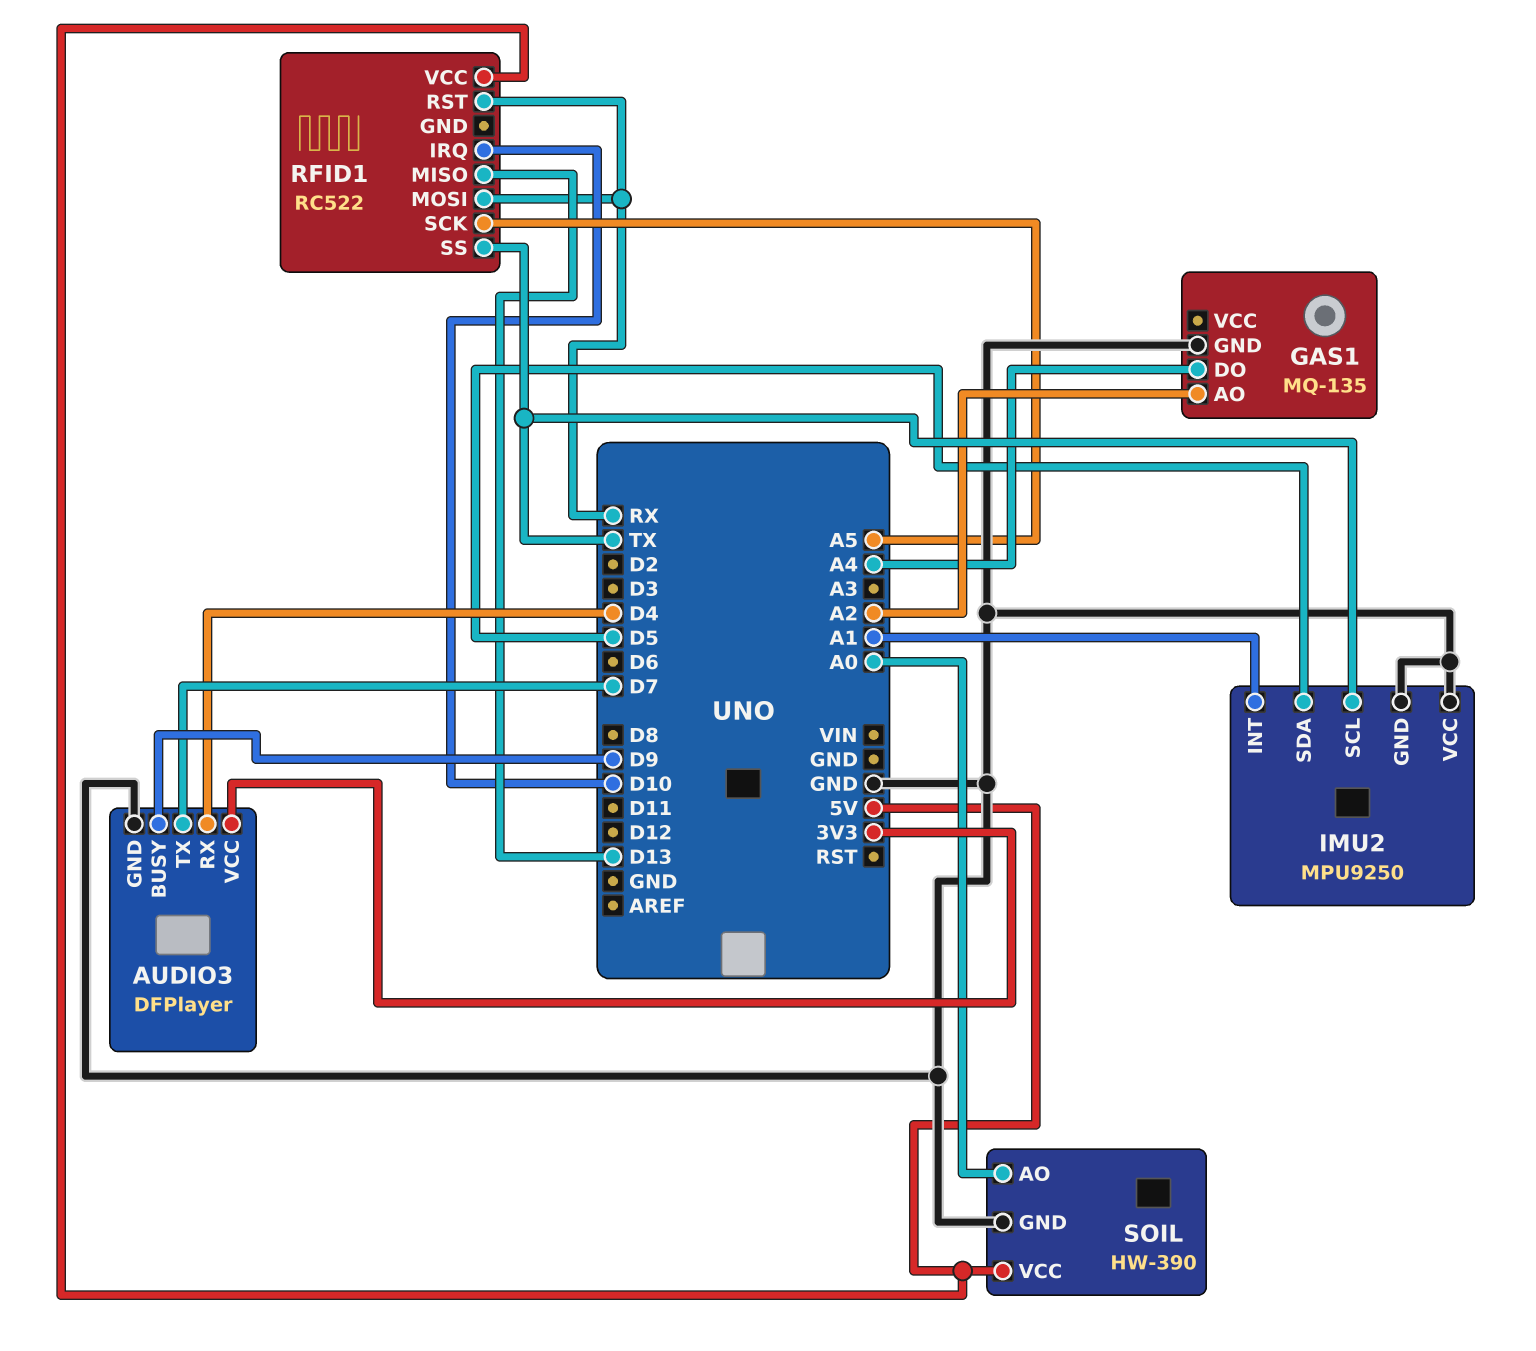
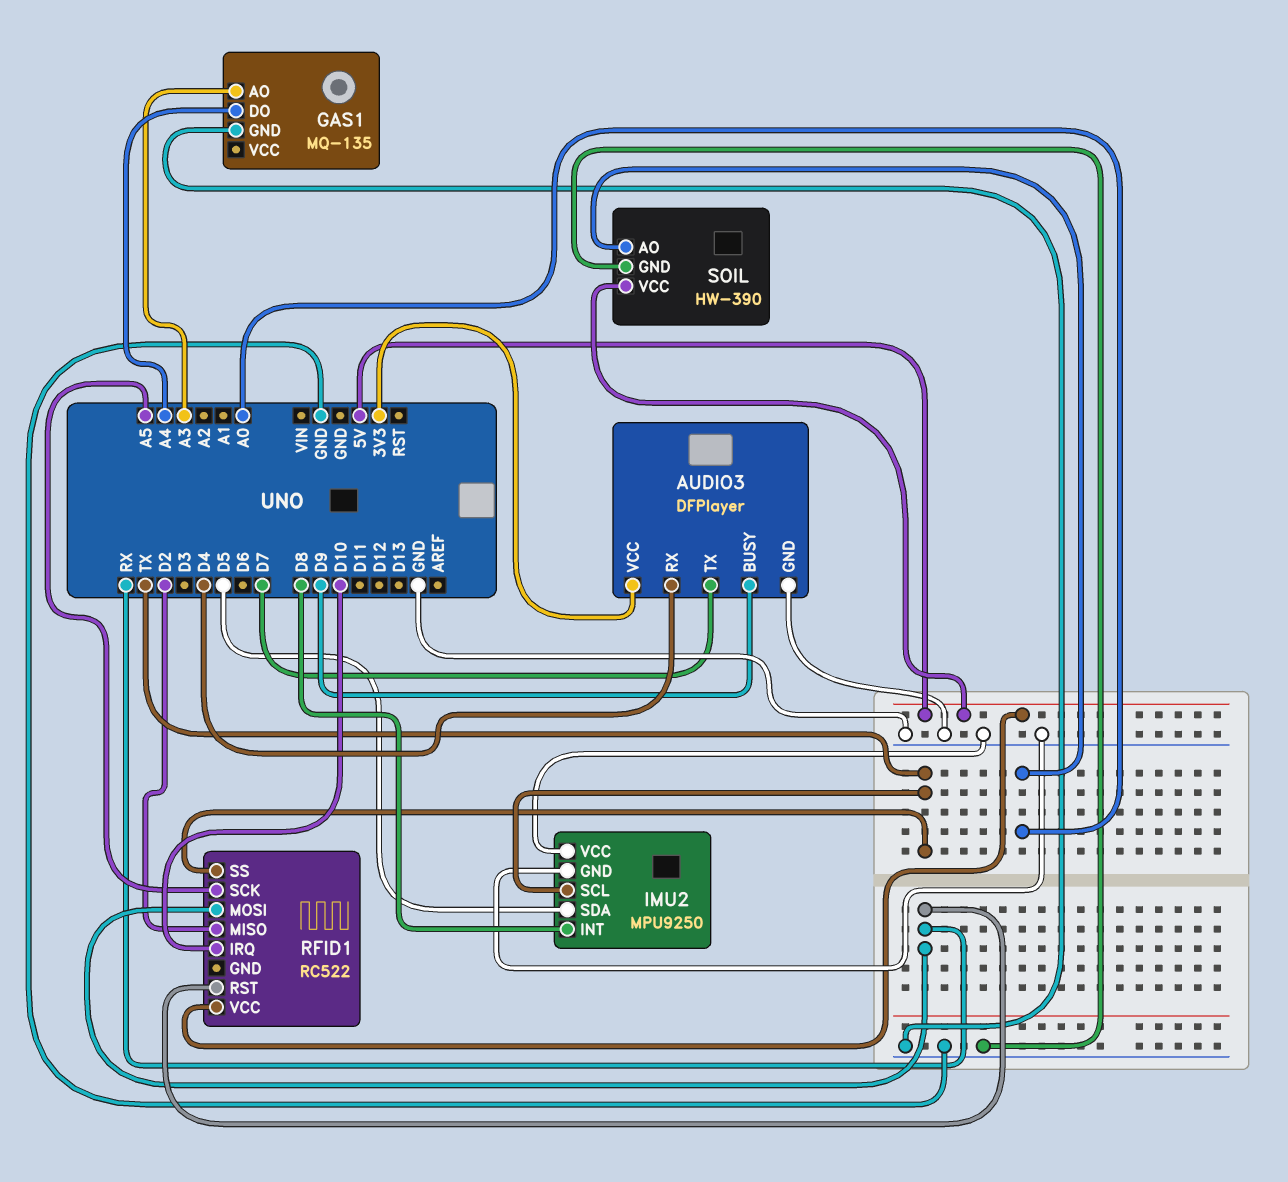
GAS1 pin AO: A2 -> A3
IMU2 pin INT: A1 -> D8
RFID1 pin MISO: D13 -> D2

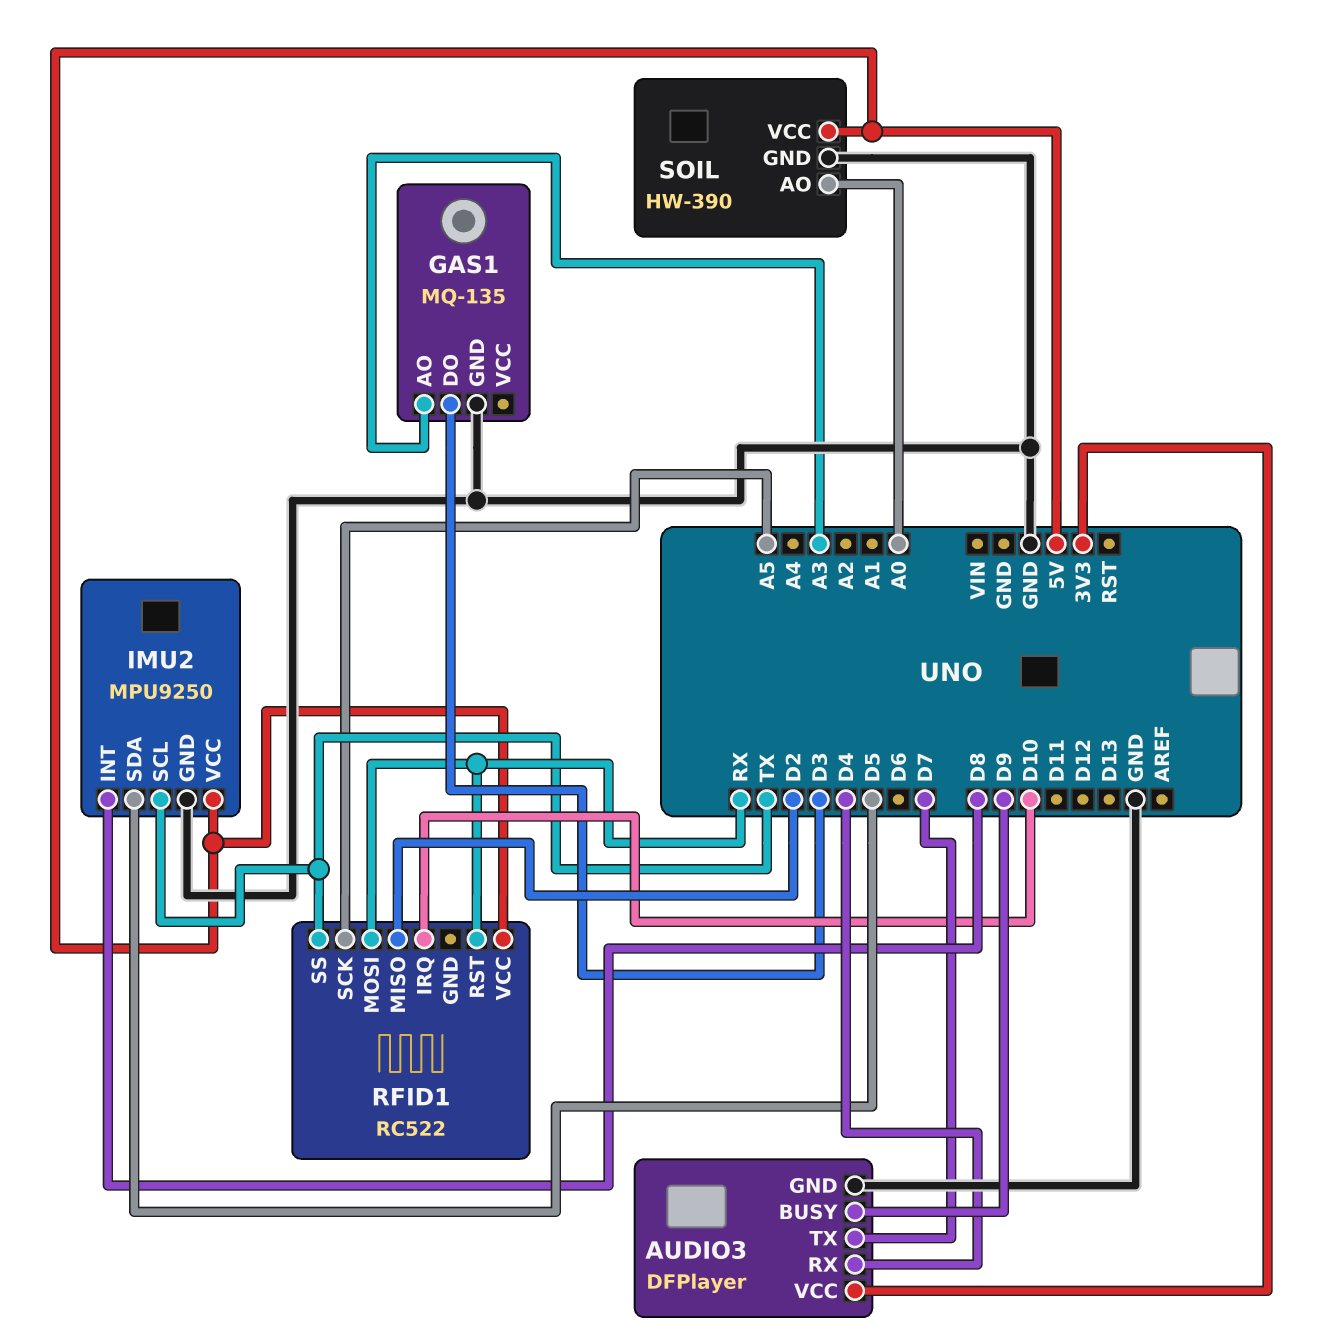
GAS1 pin DO: A4 -> D3
IMU2 pin VCC: GND -> 5V

